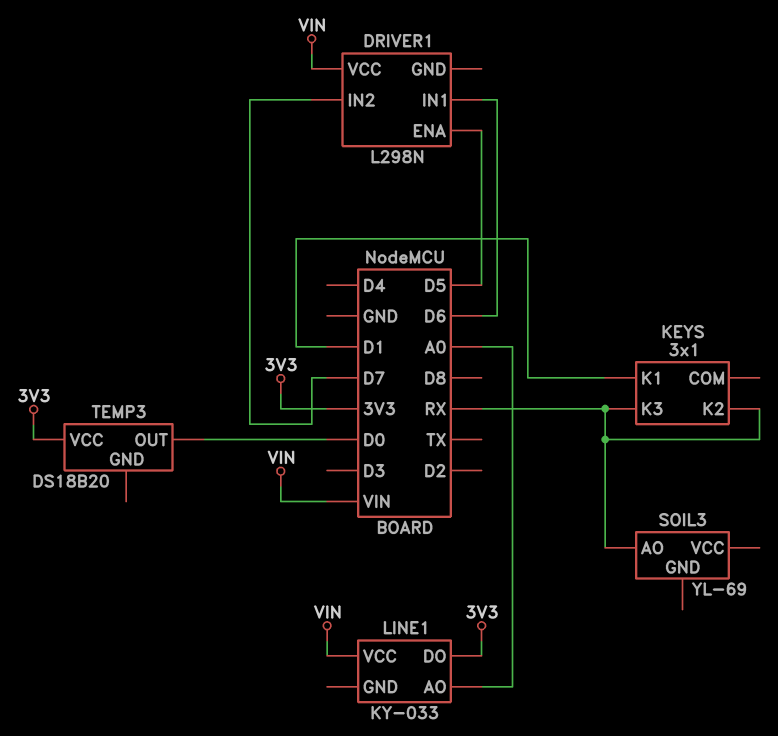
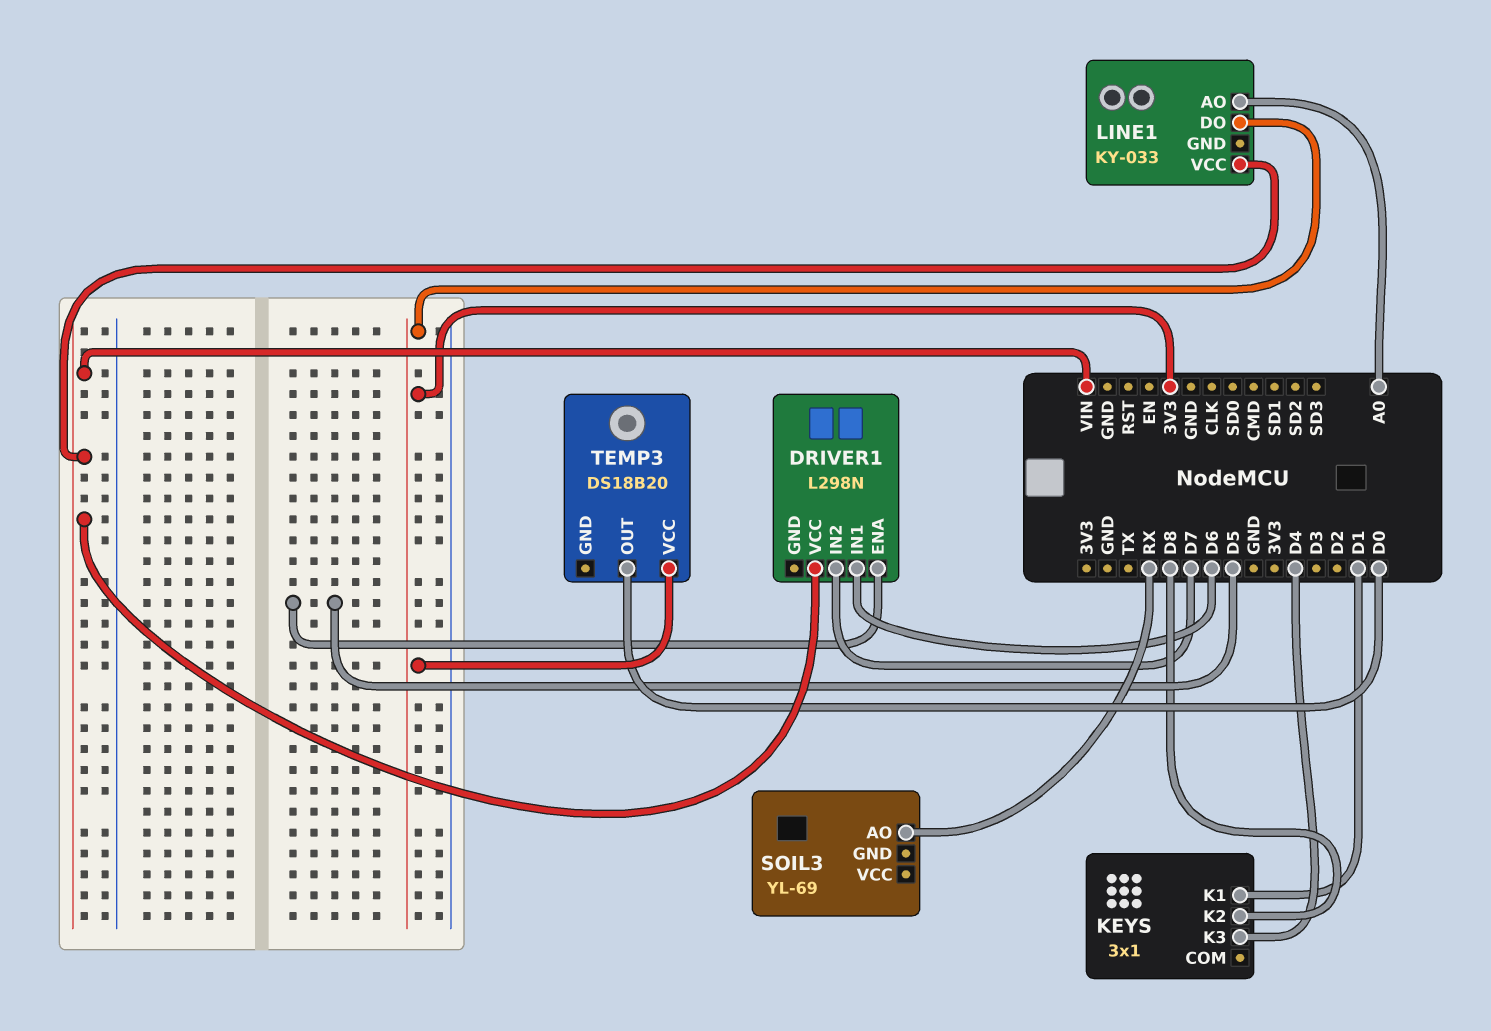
KEYS pin K2: RX -> D8
KEYS pin K3: RX -> D4

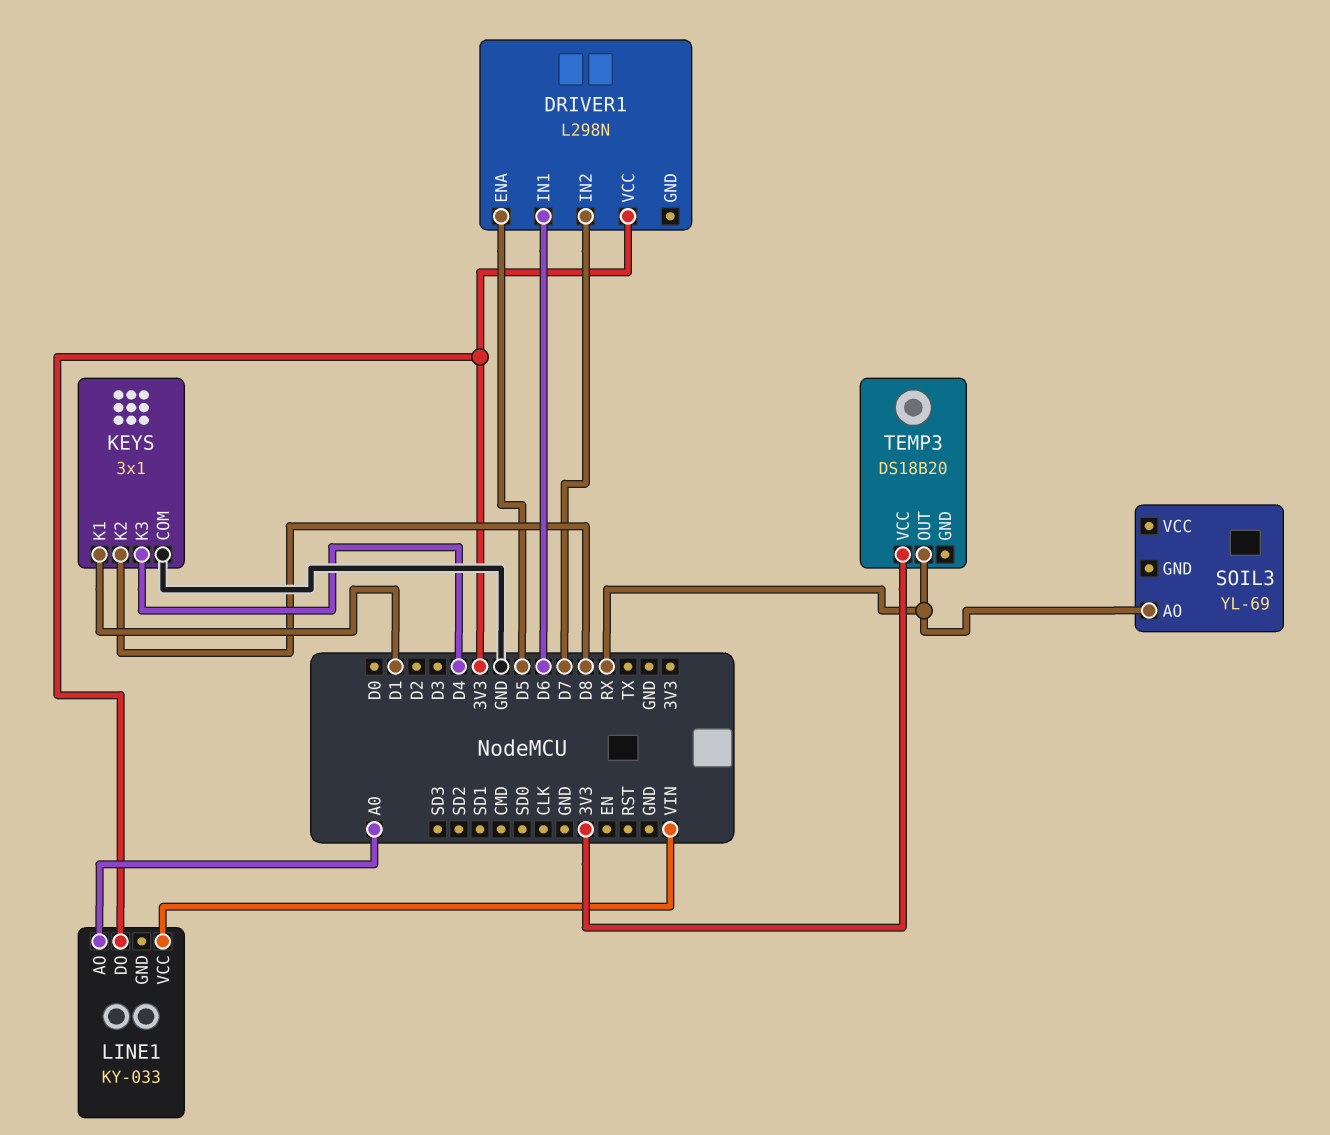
DRIVER1 pin VCC: VIN -> 3V3
KEYS pin COM: none -> GND
TEMP3 pin OUT: D0 -> RX

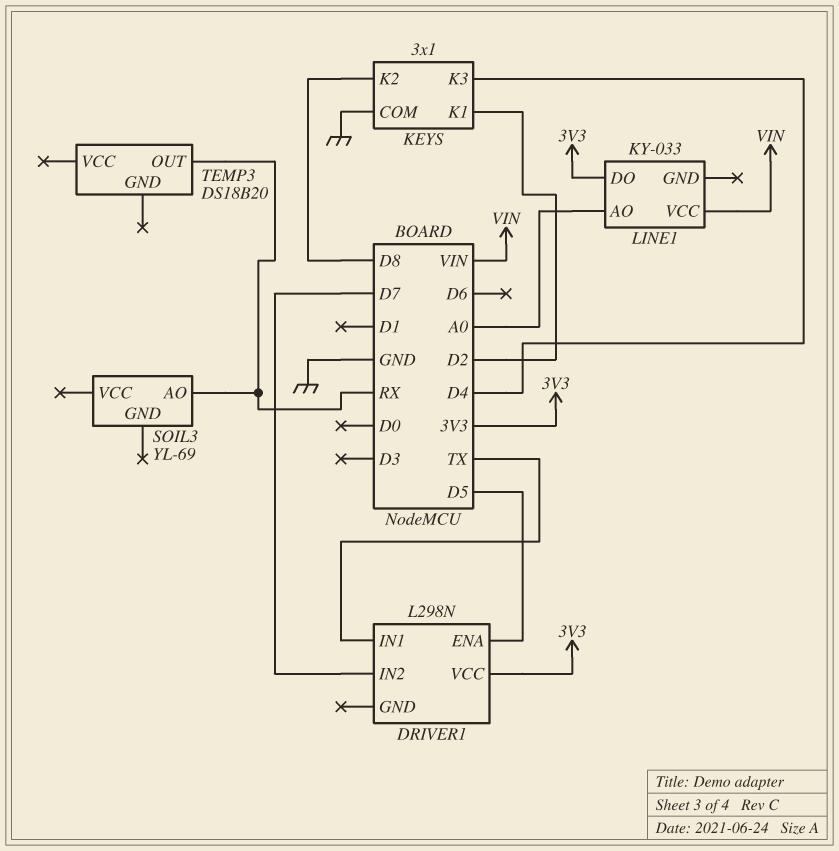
DRIVER1 pin IN1: D6 -> TX
KEYS pin K1: D1 -> D2
TEMP3 pin VCC: 3V3 -> none

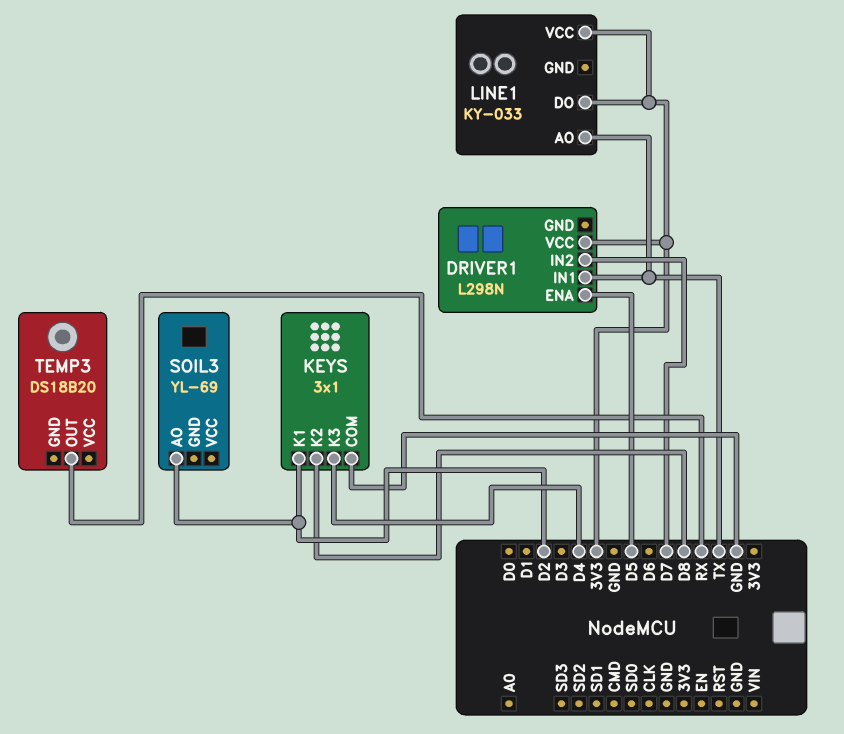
LINE1 pin AO: A0 -> TX
LINE1 pin VCC: VIN -> 3V3
SOIL3 pin AO: RX -> D2

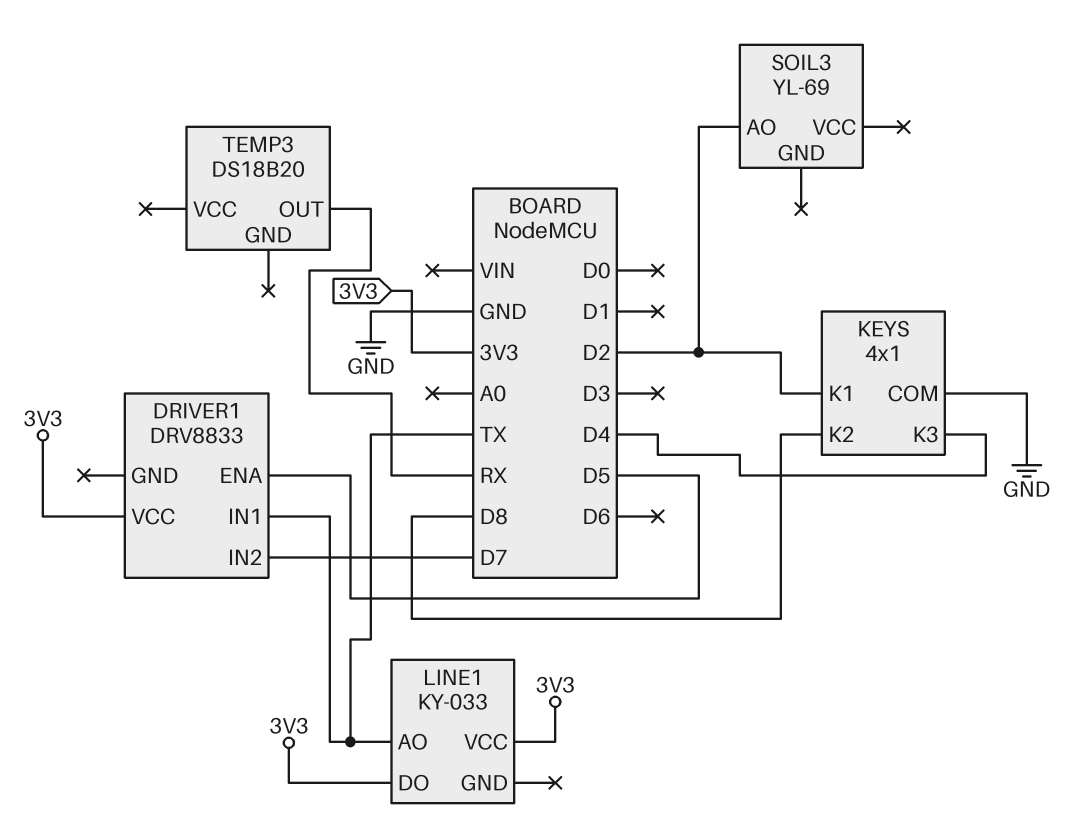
DRIVER1: L298N -> DRV8833
KEYS: 3x1 -> 4x1

